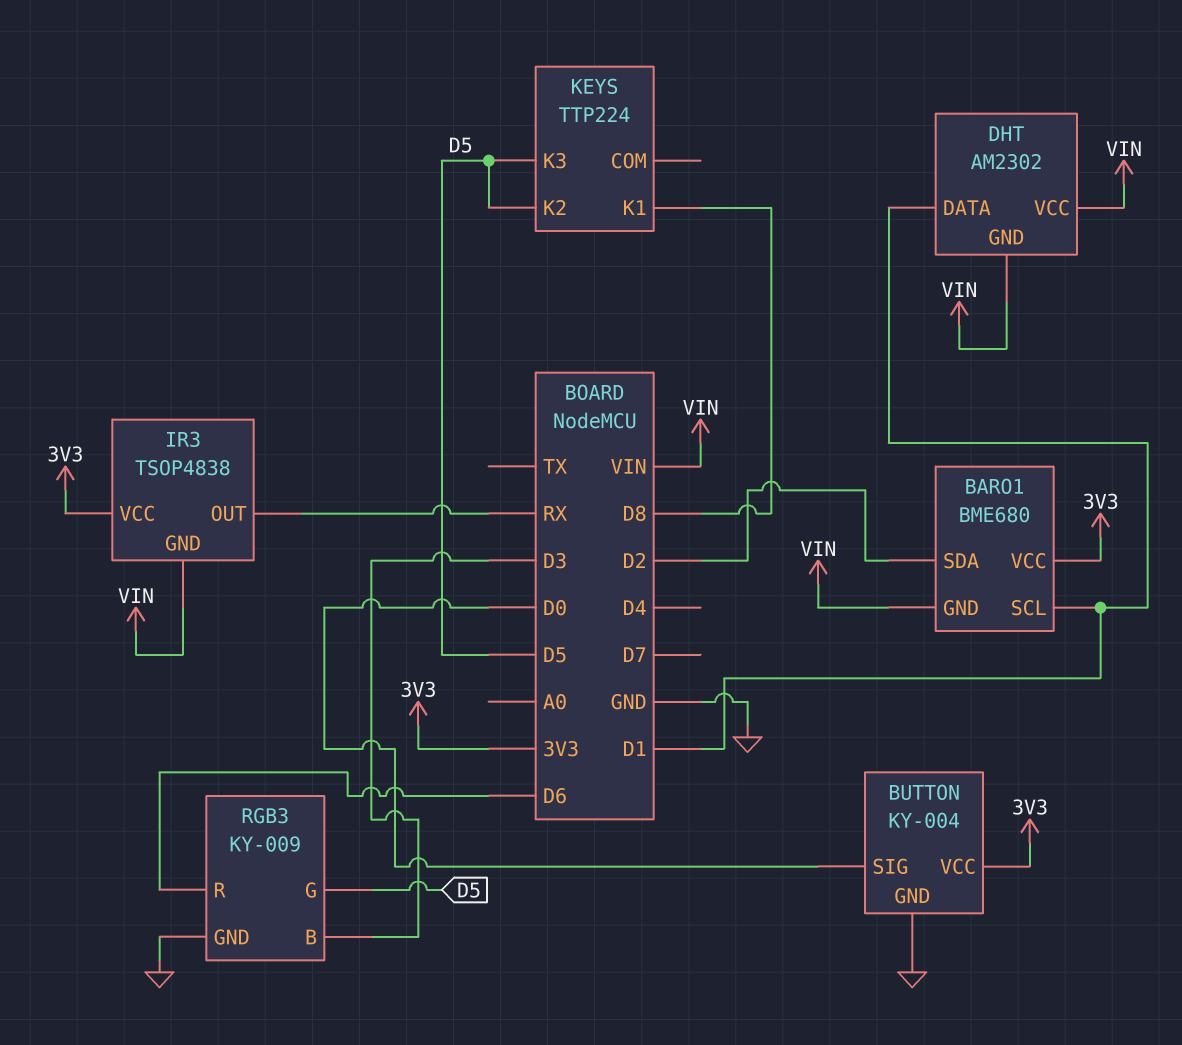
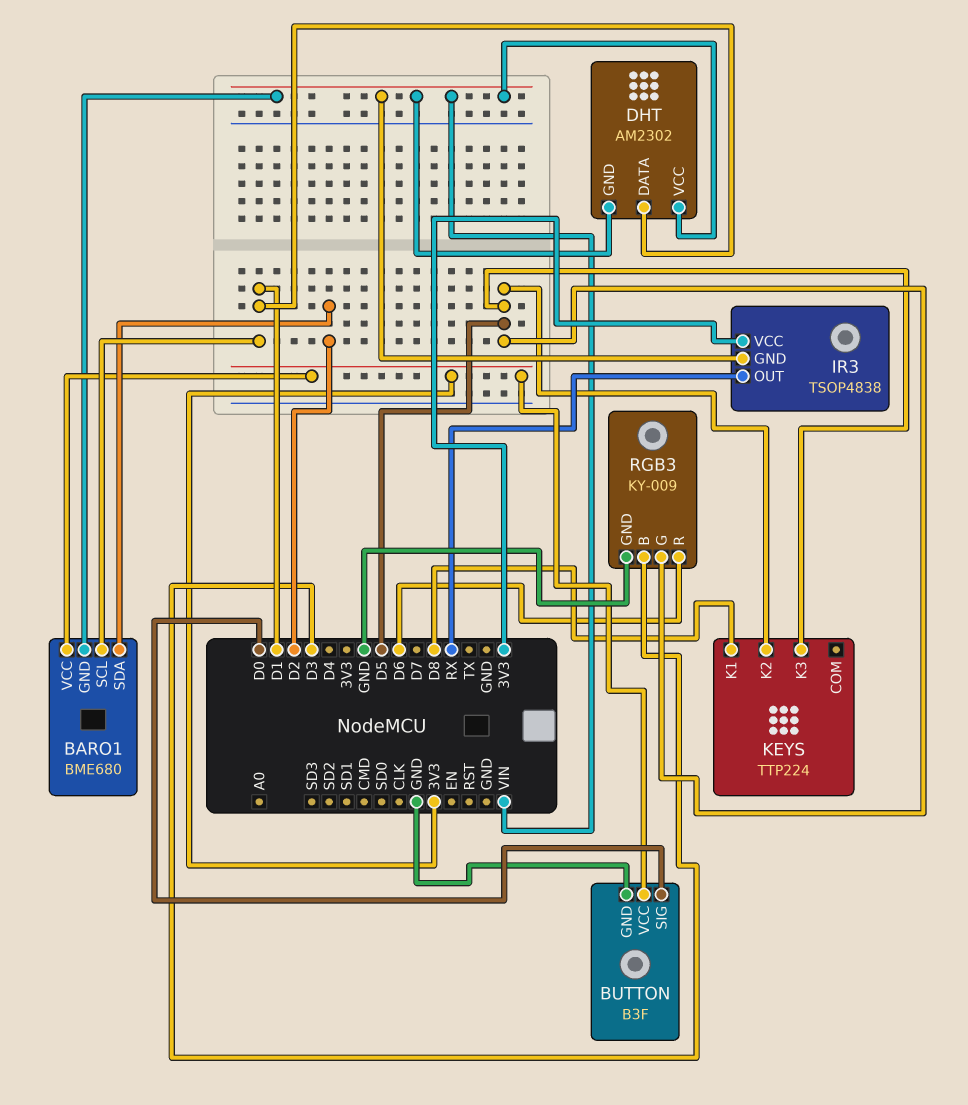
BUTTON: KY-004 -> B3F

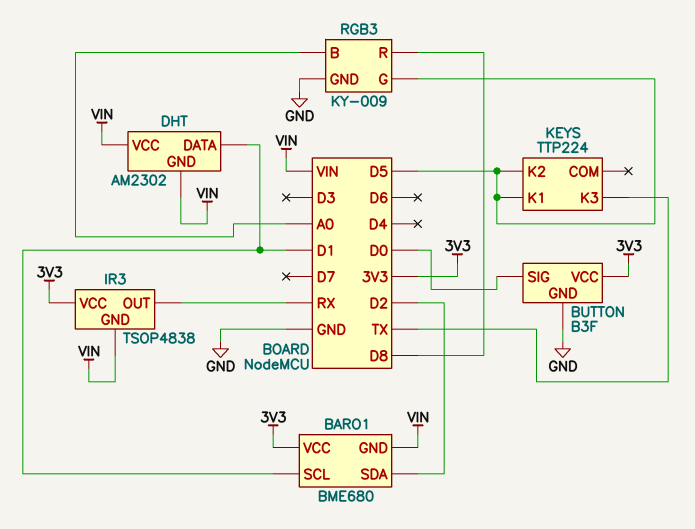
KEYS pin K1: D8 -> D5
KEYS pin K3: D5 -> TX
RGB3 pin B: D3 -> A0
RGB3 pin R: D6 -> D8

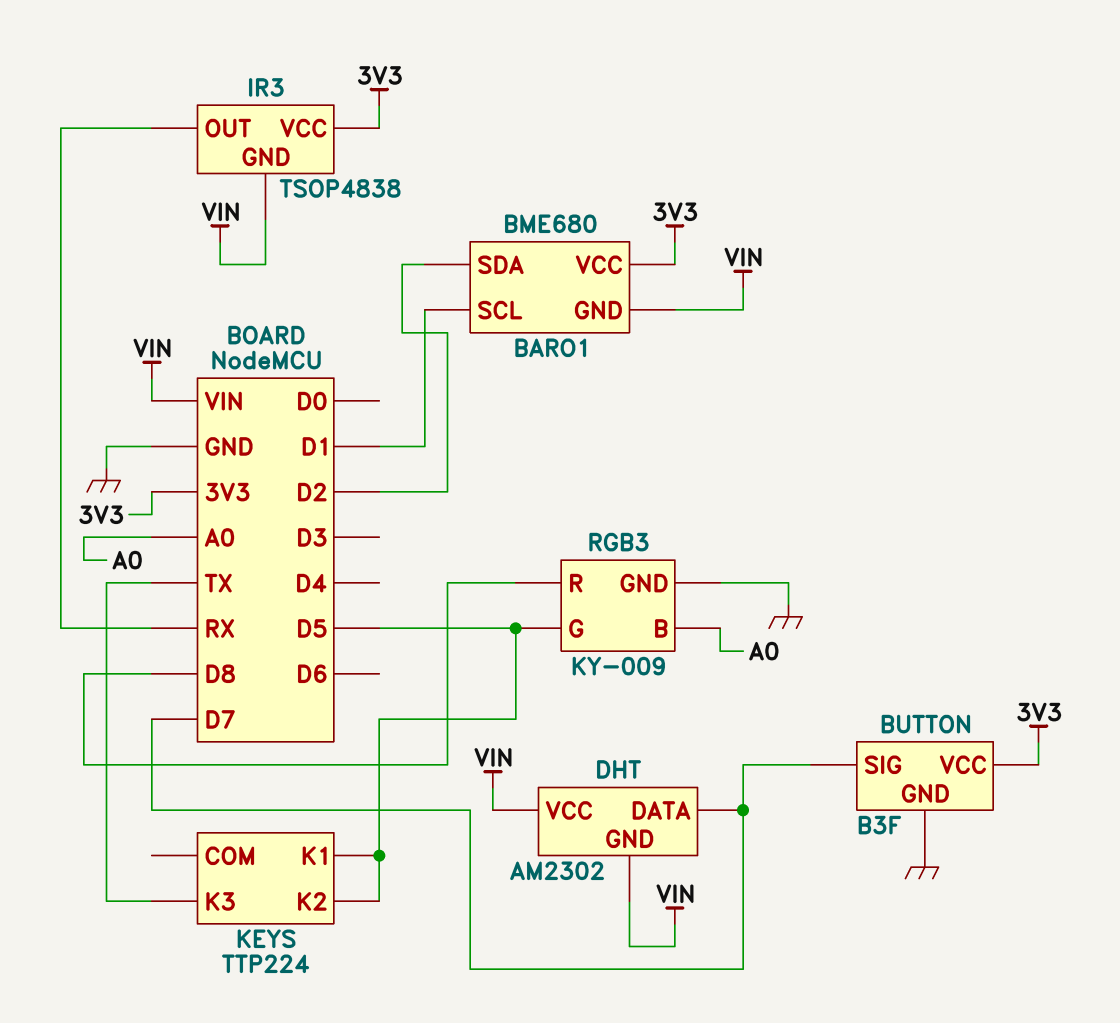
BUTTON pin SIG: D0 -> D7
DHT pin DATA: D1 -> D7

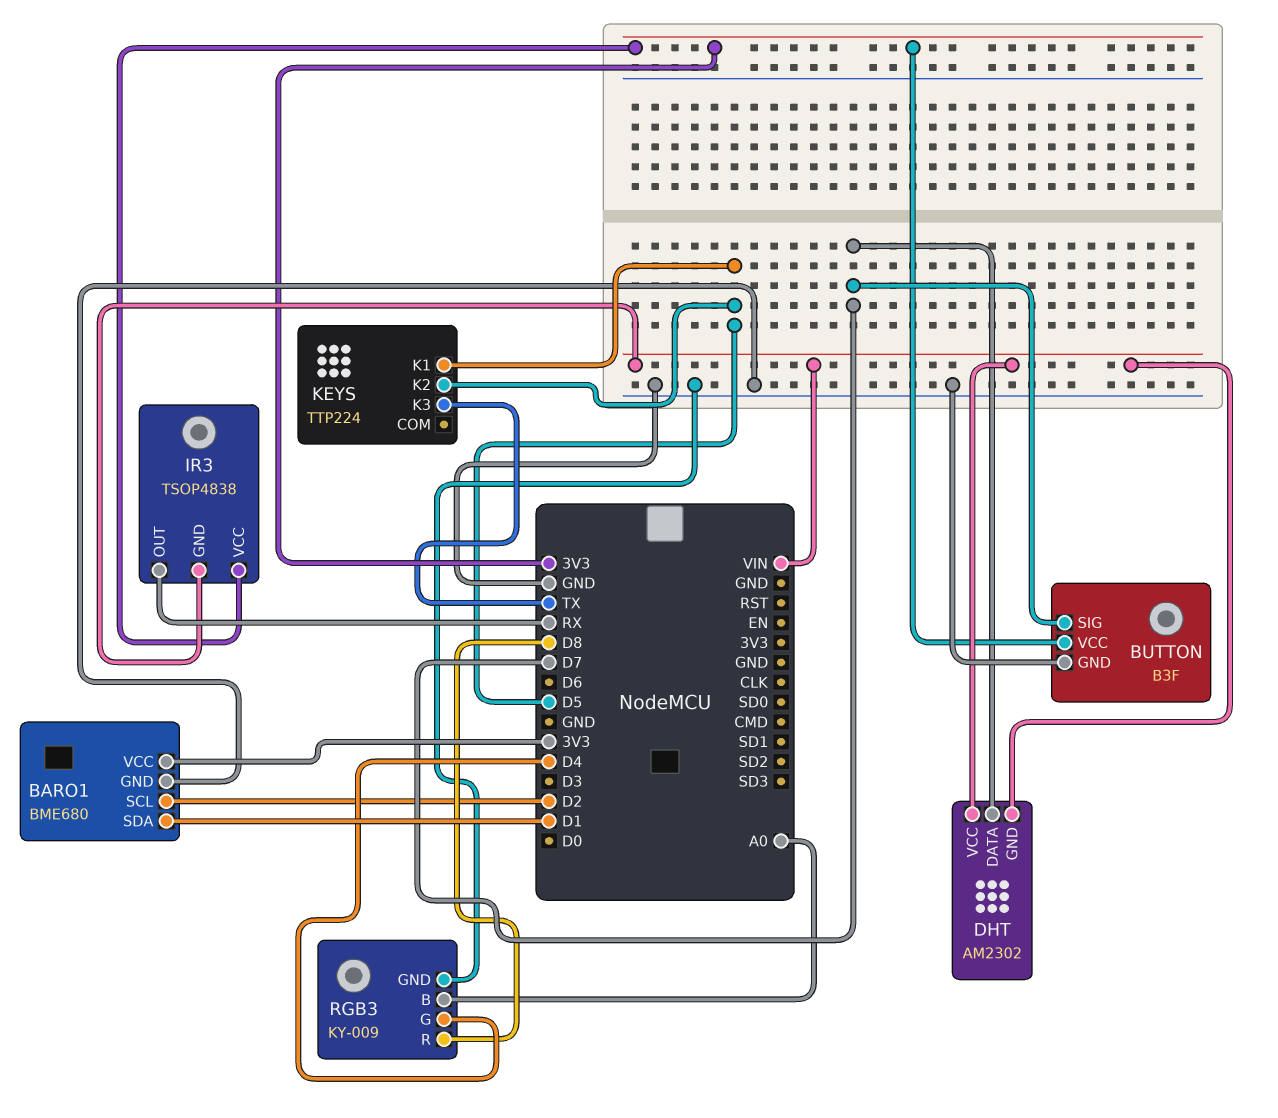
BARO1 pin GND: VIN -> GND
BARO1 pin SCL: D1 -> D2
BARO1 pin SDA: D2 -> D1
RGB3 pin G: D5 -> D4

